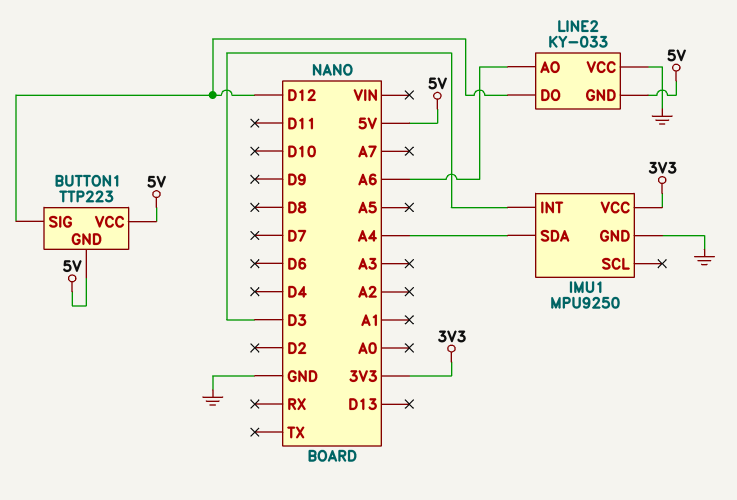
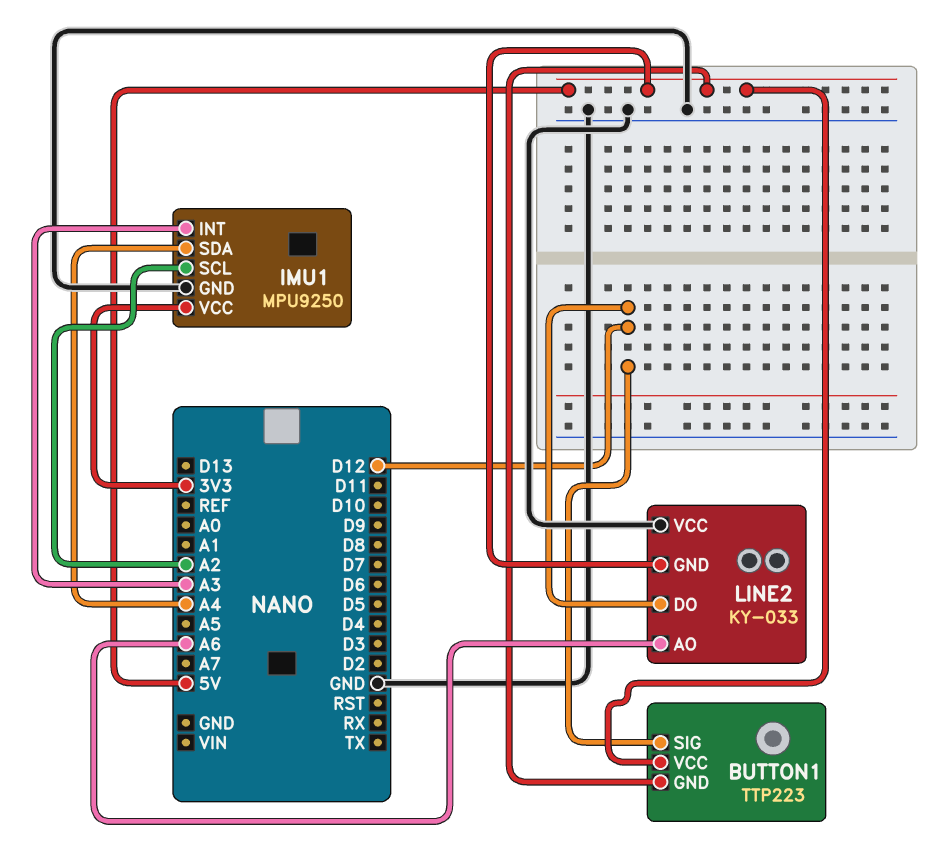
IMU1 pin INT: D3 -> A3
IMU1 pin SCL: none -> A2

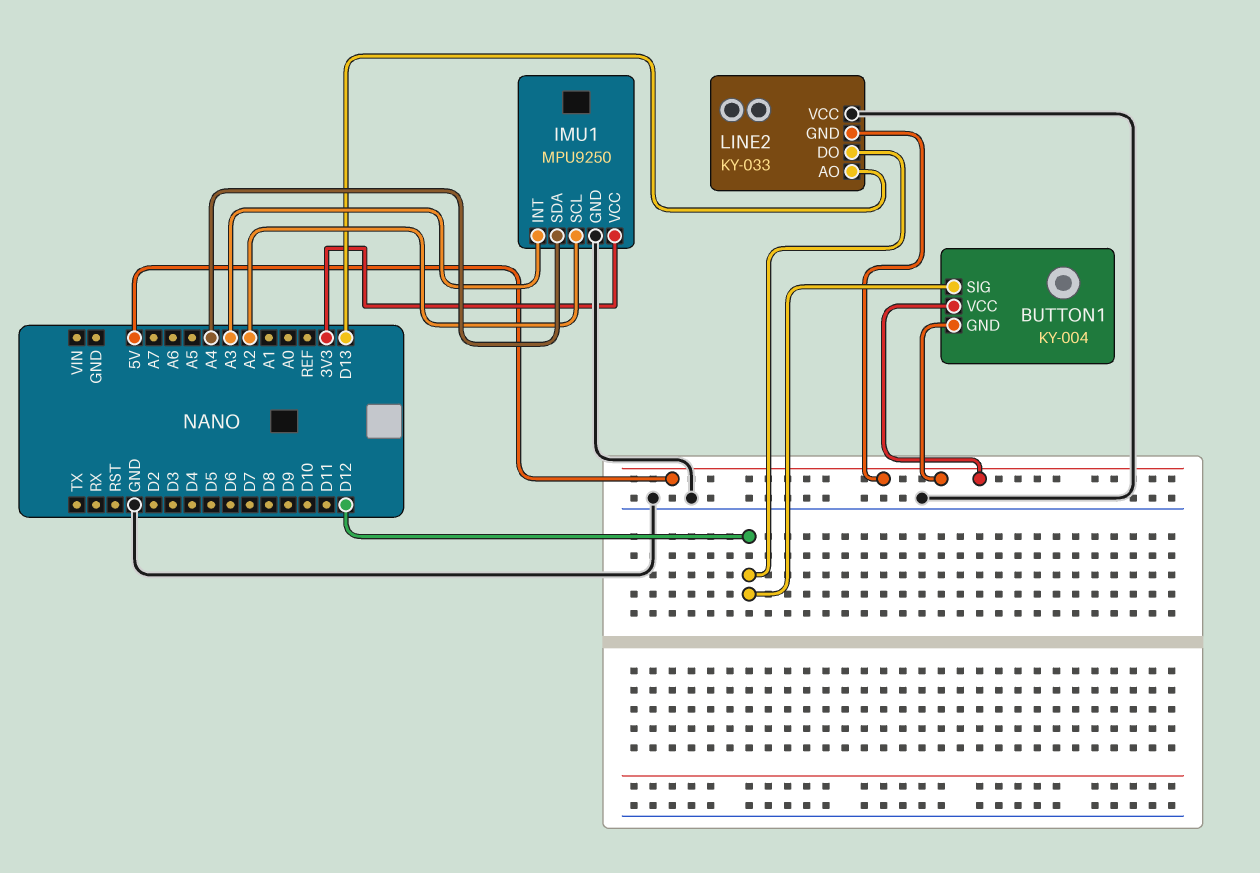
BUTTON1: TTP223 -> KY-004
LINE2 pin AO: A6 -> D13

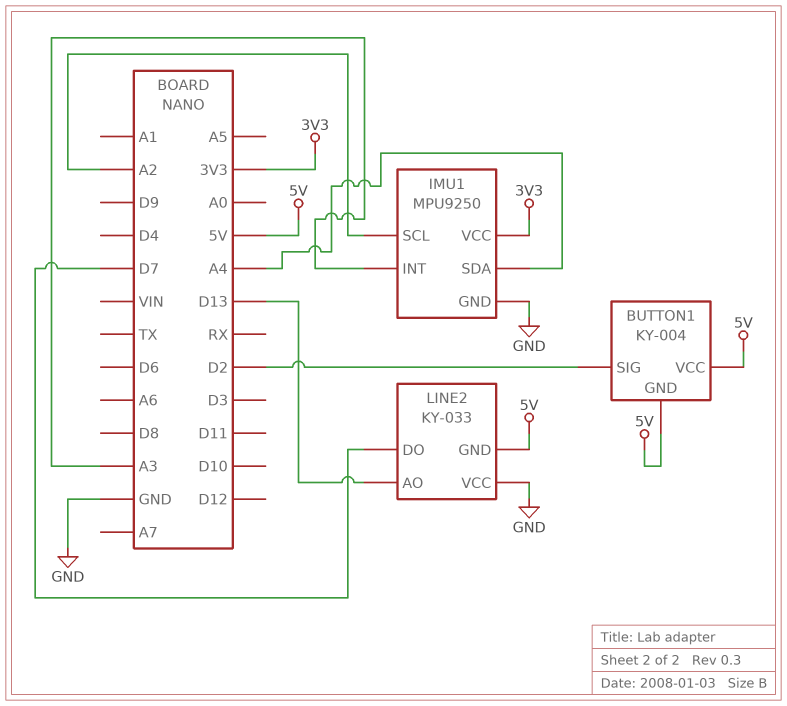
BUTTON1 pin SIG: D12 -> D2
LINE2 pin DO: D12 -> D7

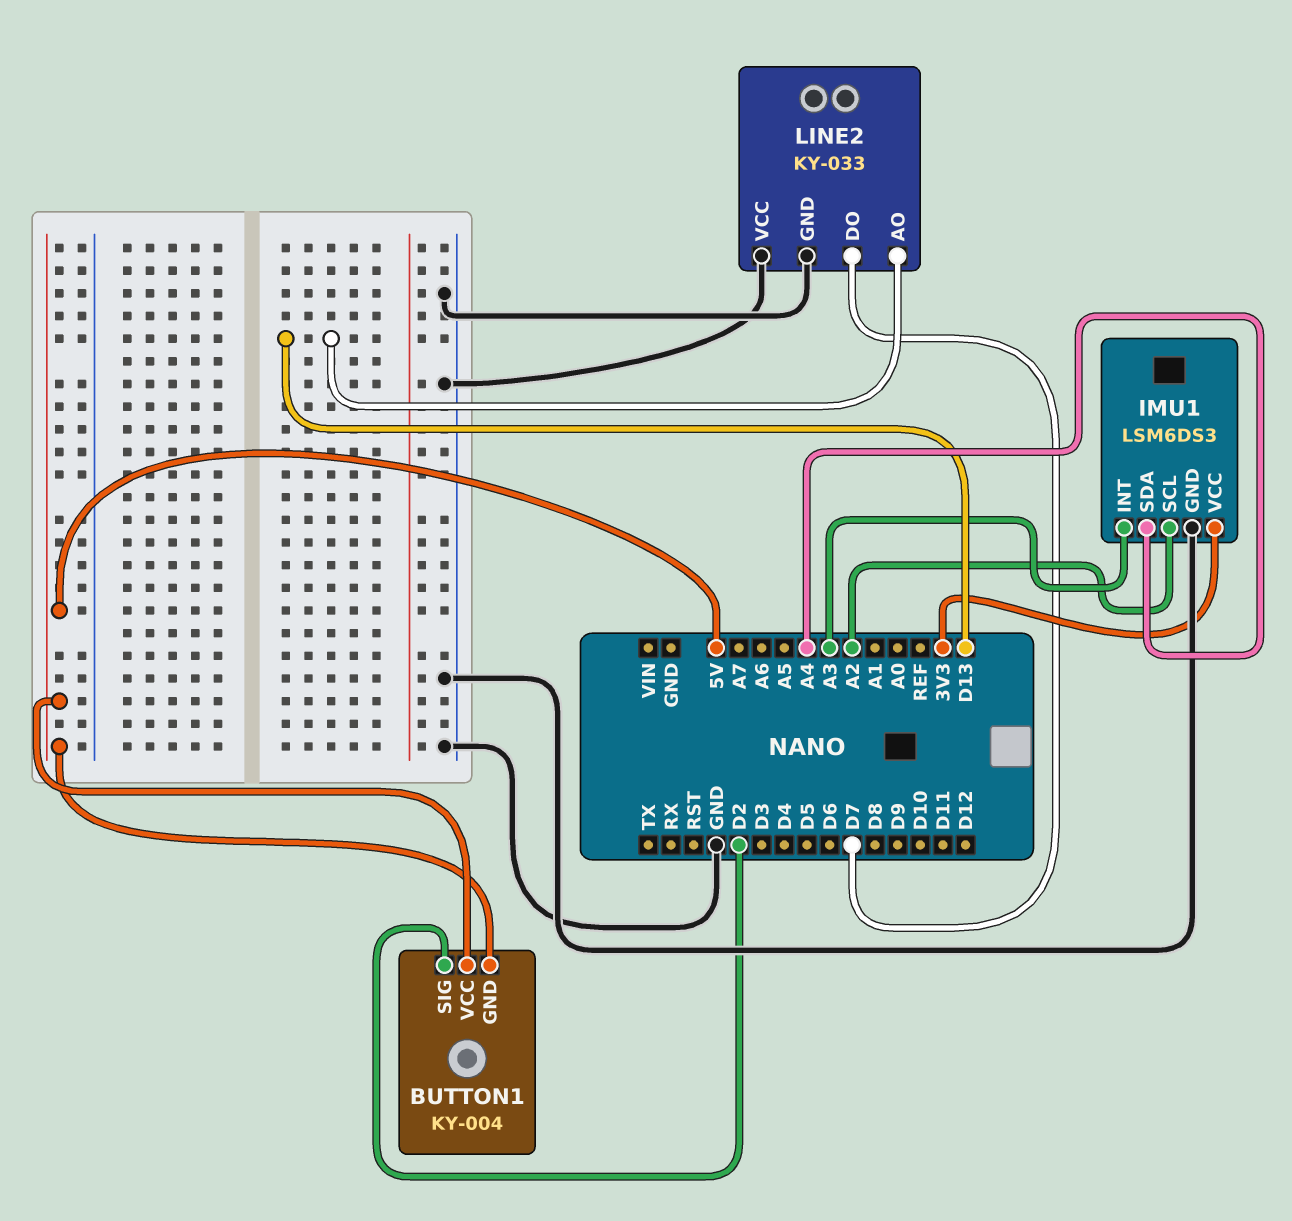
IMU1: MPU9250 -> LSM6DS3
LINE2 pin GND: 5V -> GND

